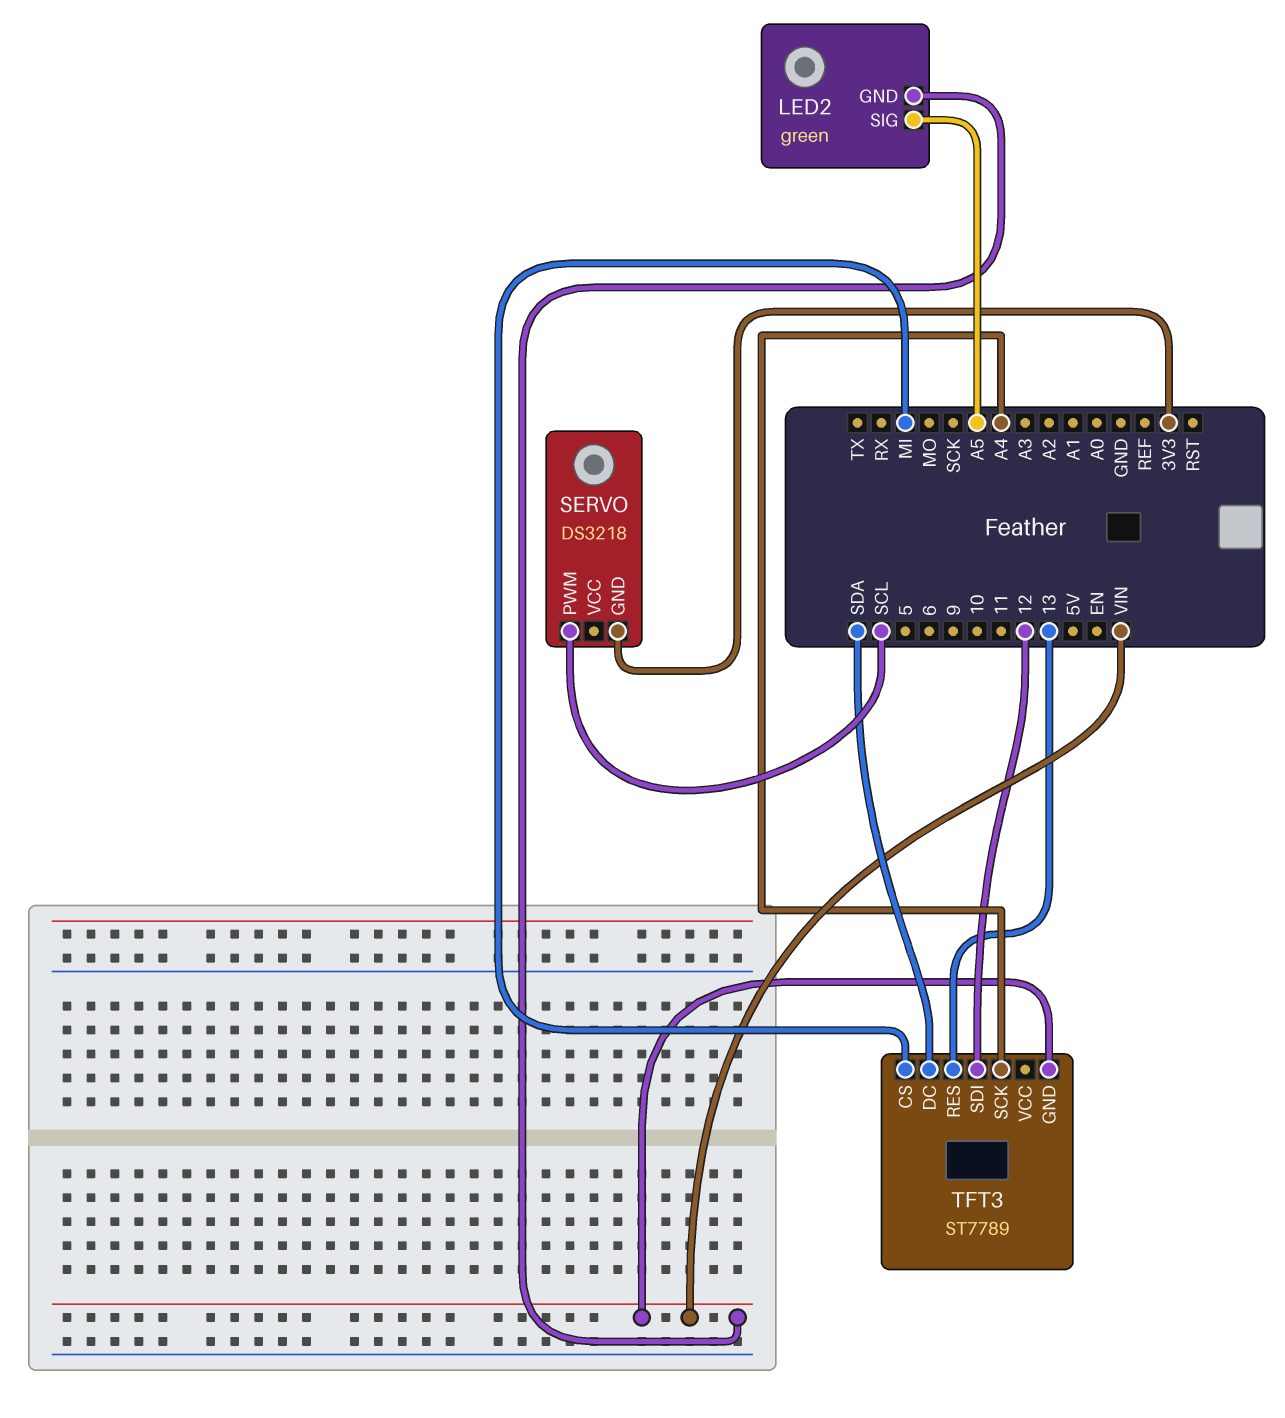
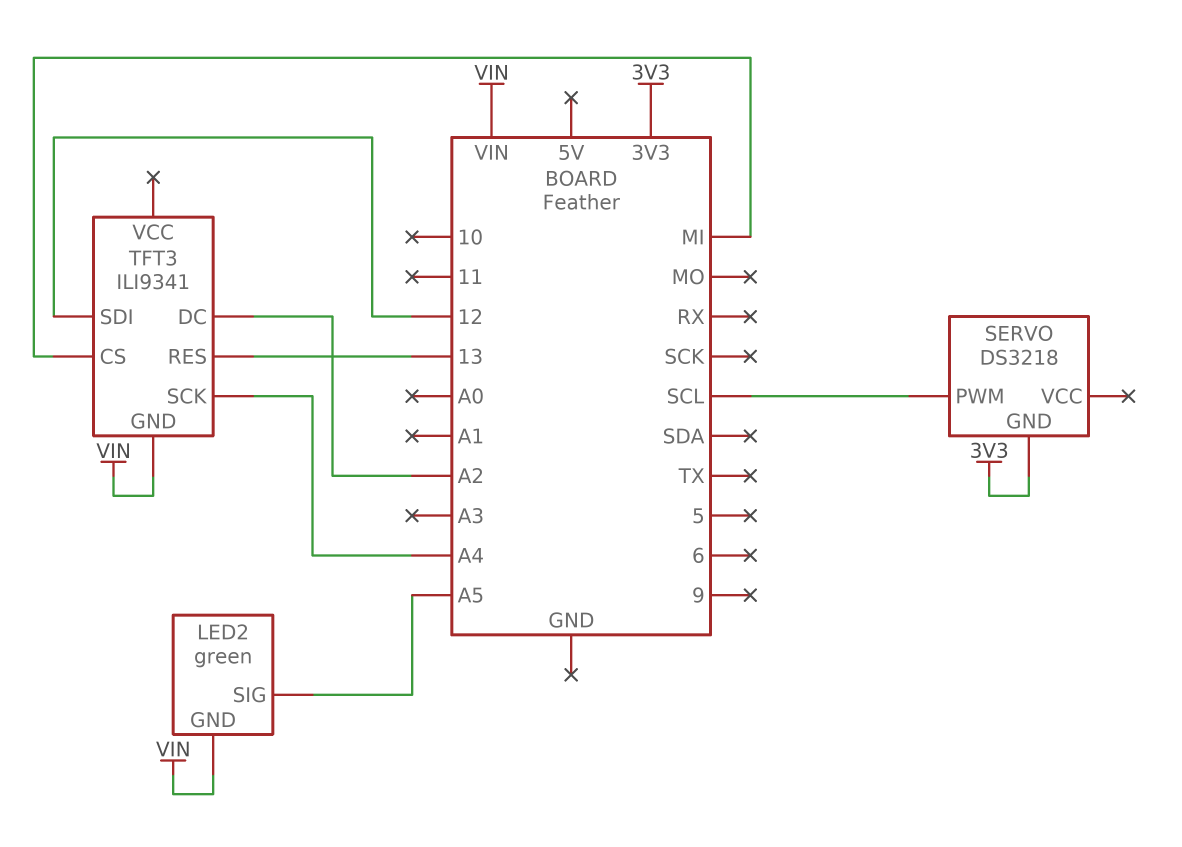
TFT3: ST7789 -> ILI9341
TFT3 pin DC: SDA -> A2

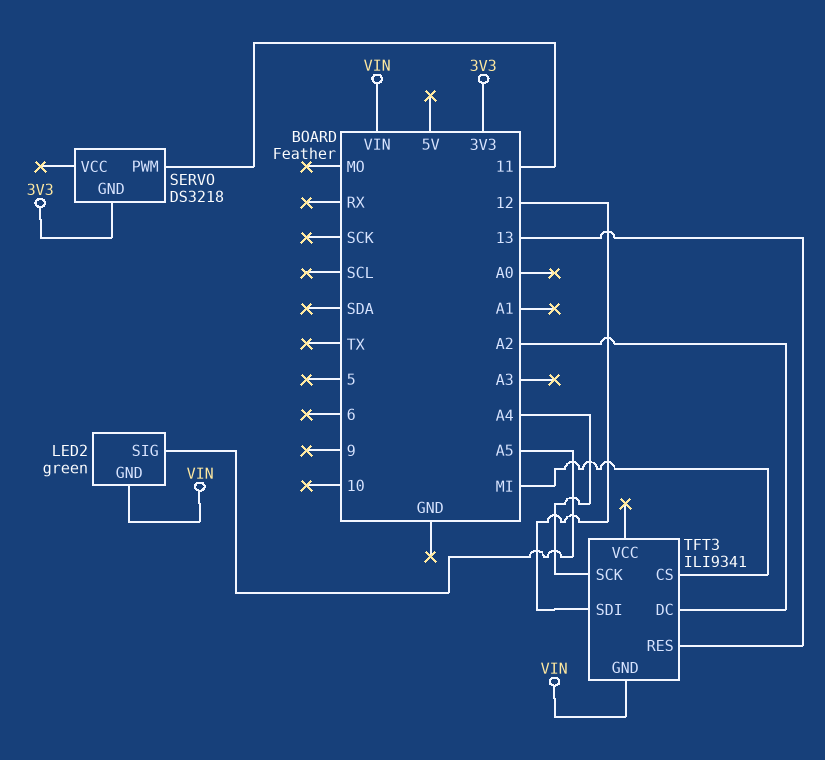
SERVO pin PWM: SCL -> 11

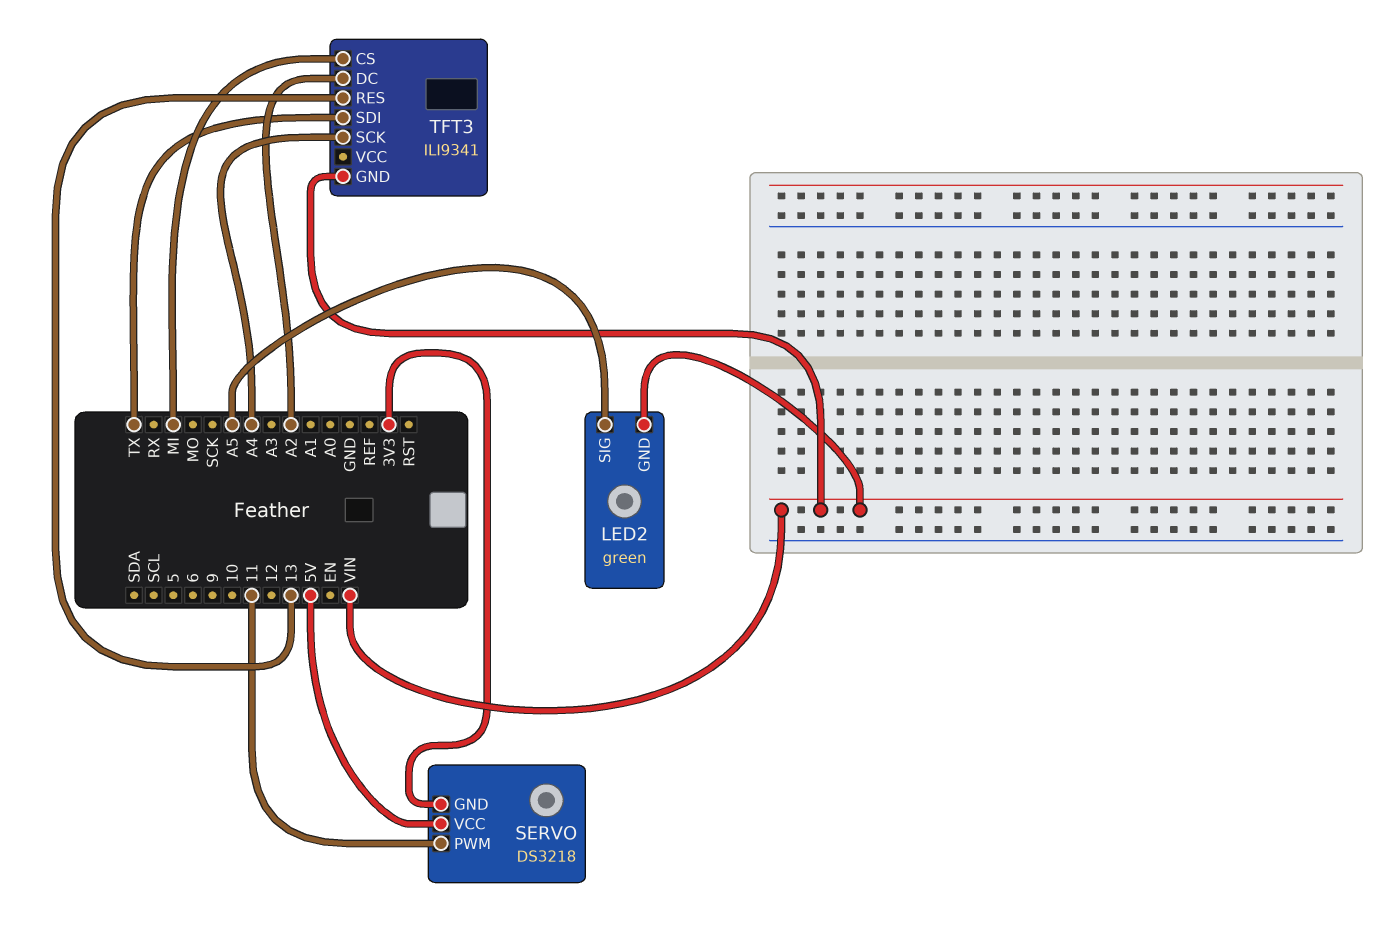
SERVO pin VCC: none -> 5V
TFT3 pin SDI: 12 -> TX

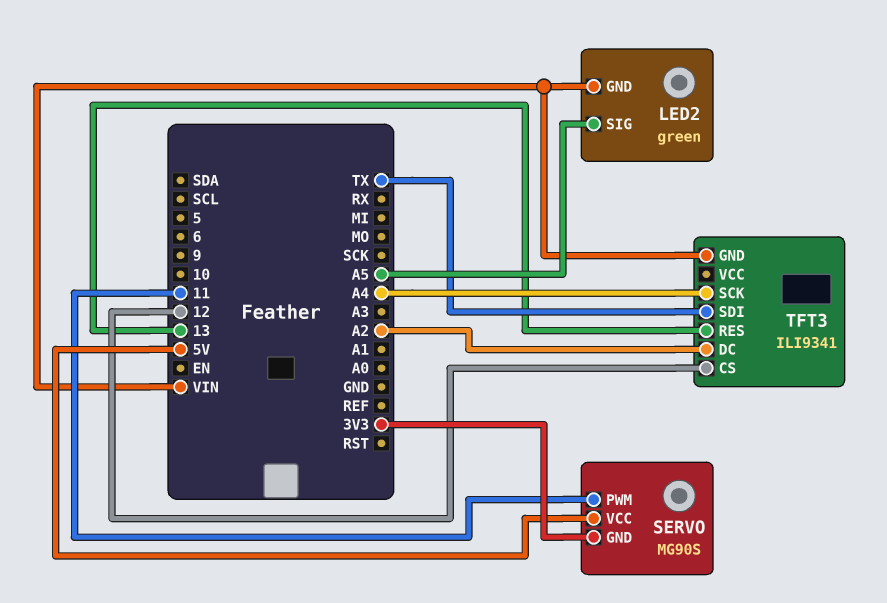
SERVO: DS3218 -> MG90S
TFT3 pin CS: MI -> 12

